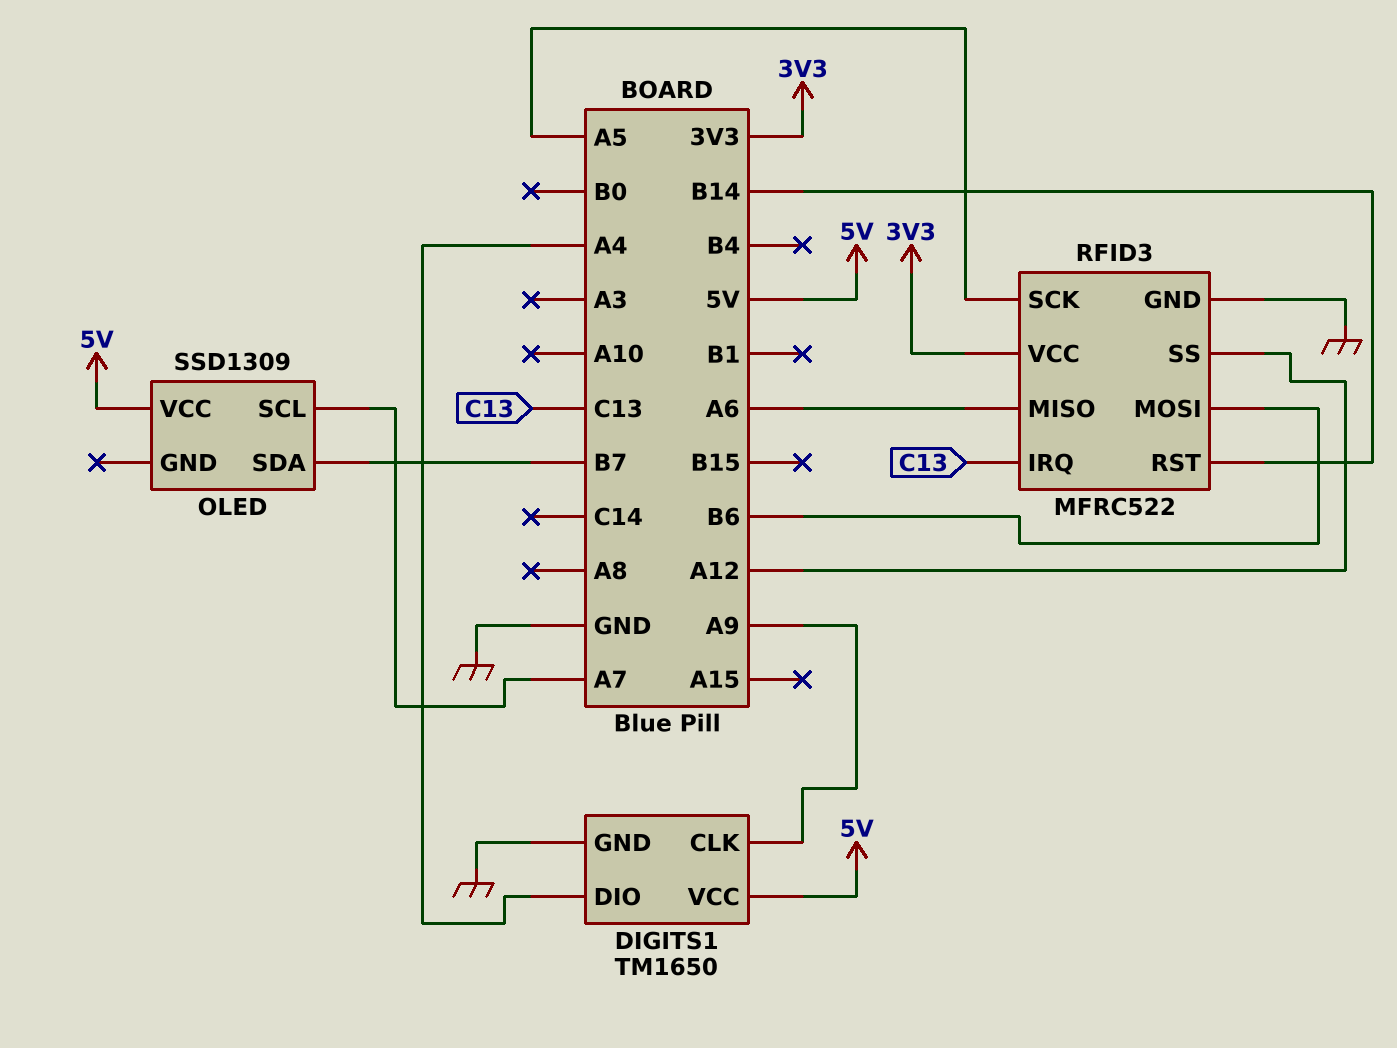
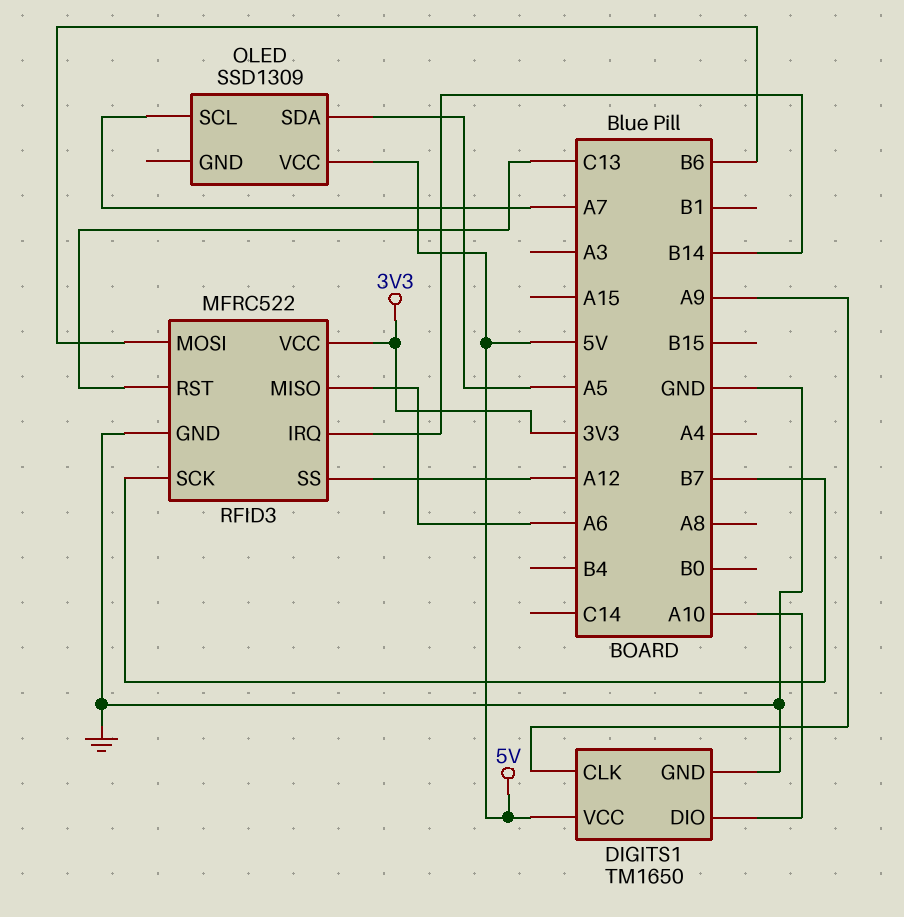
DIGITS1 pin DIO: A4 -> A10
OLED pin SDA: B7 -> A5
RFID3 pin IRQ: C13 -> B14
RFID3 pin RST: B14 -> C13
RFID3 pin SCK: A5 -> B7

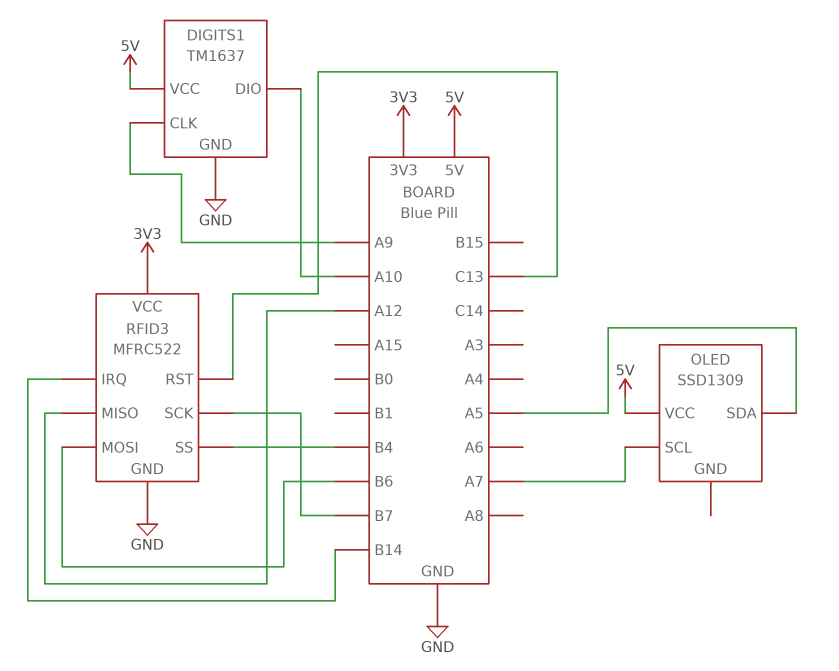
DIGITS1: TM1650 -> TM1637
RFID3 pin MISO: A6 -> A12
RFID3 pin SS: A12 -> B4

